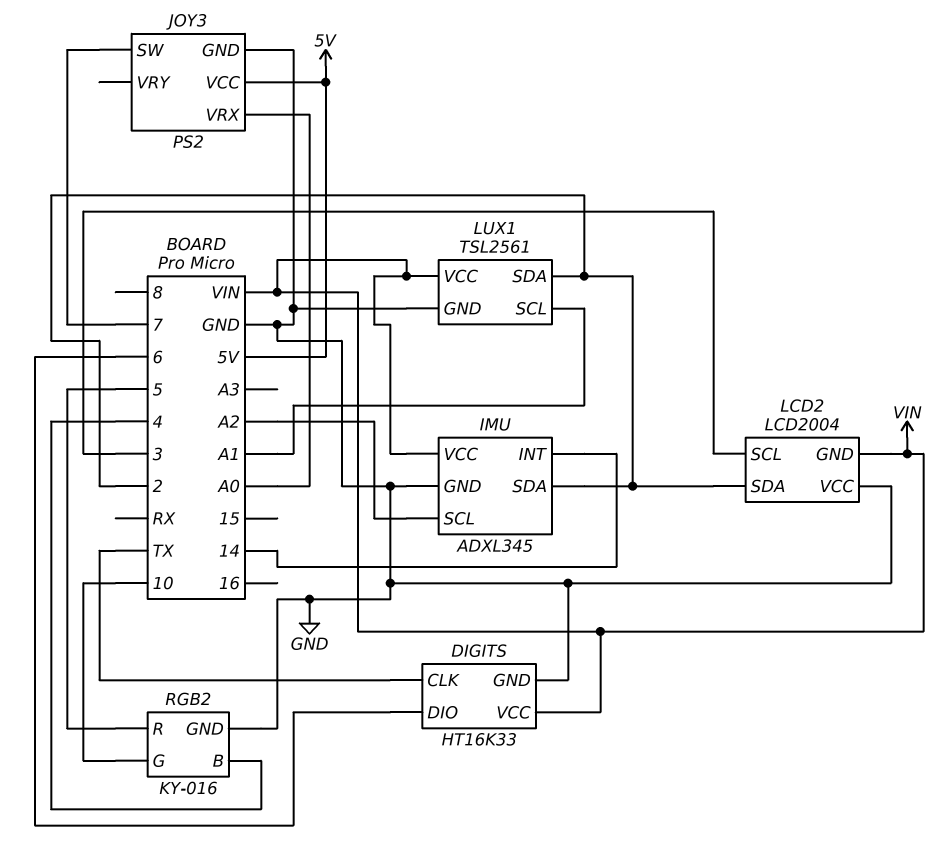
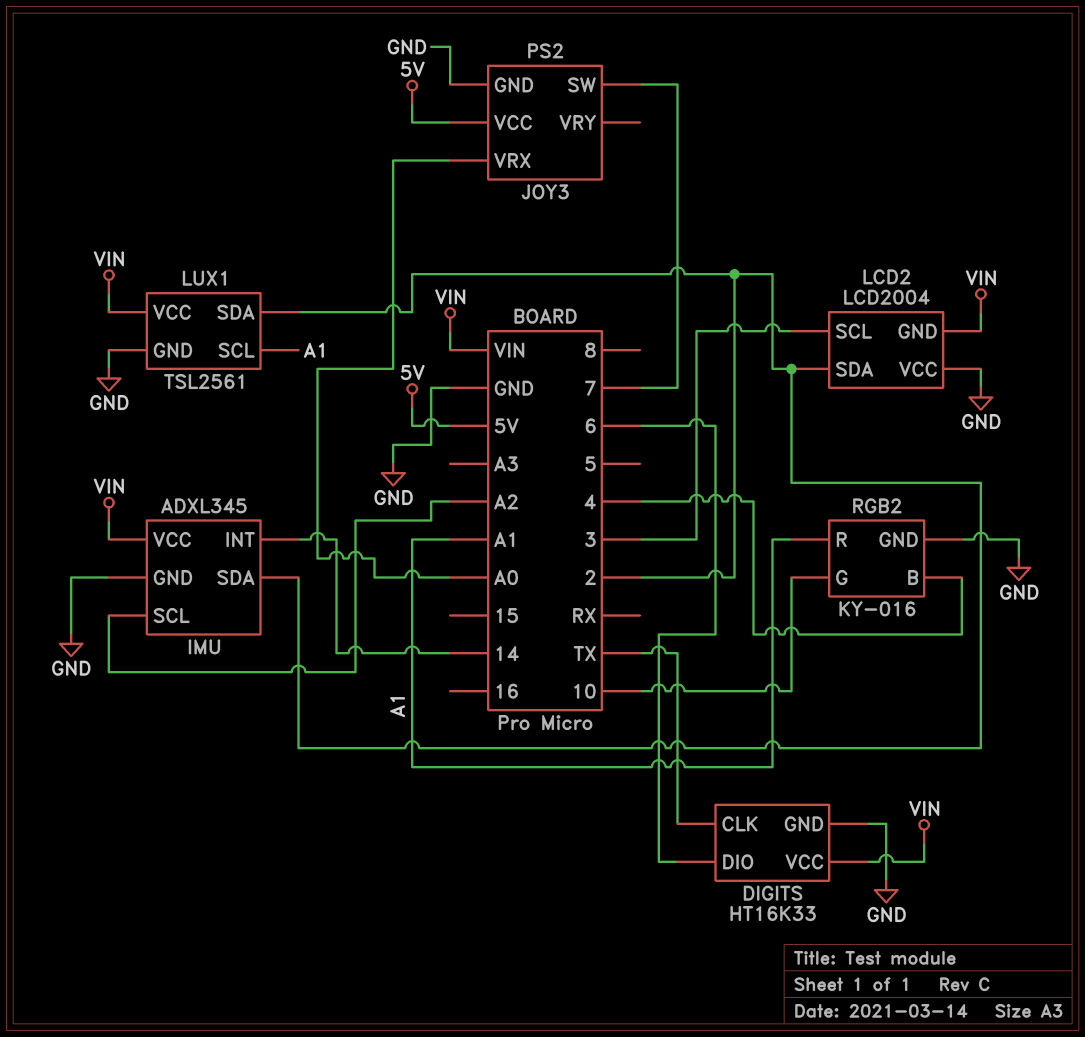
RGB2 pin R: 5 -> A1

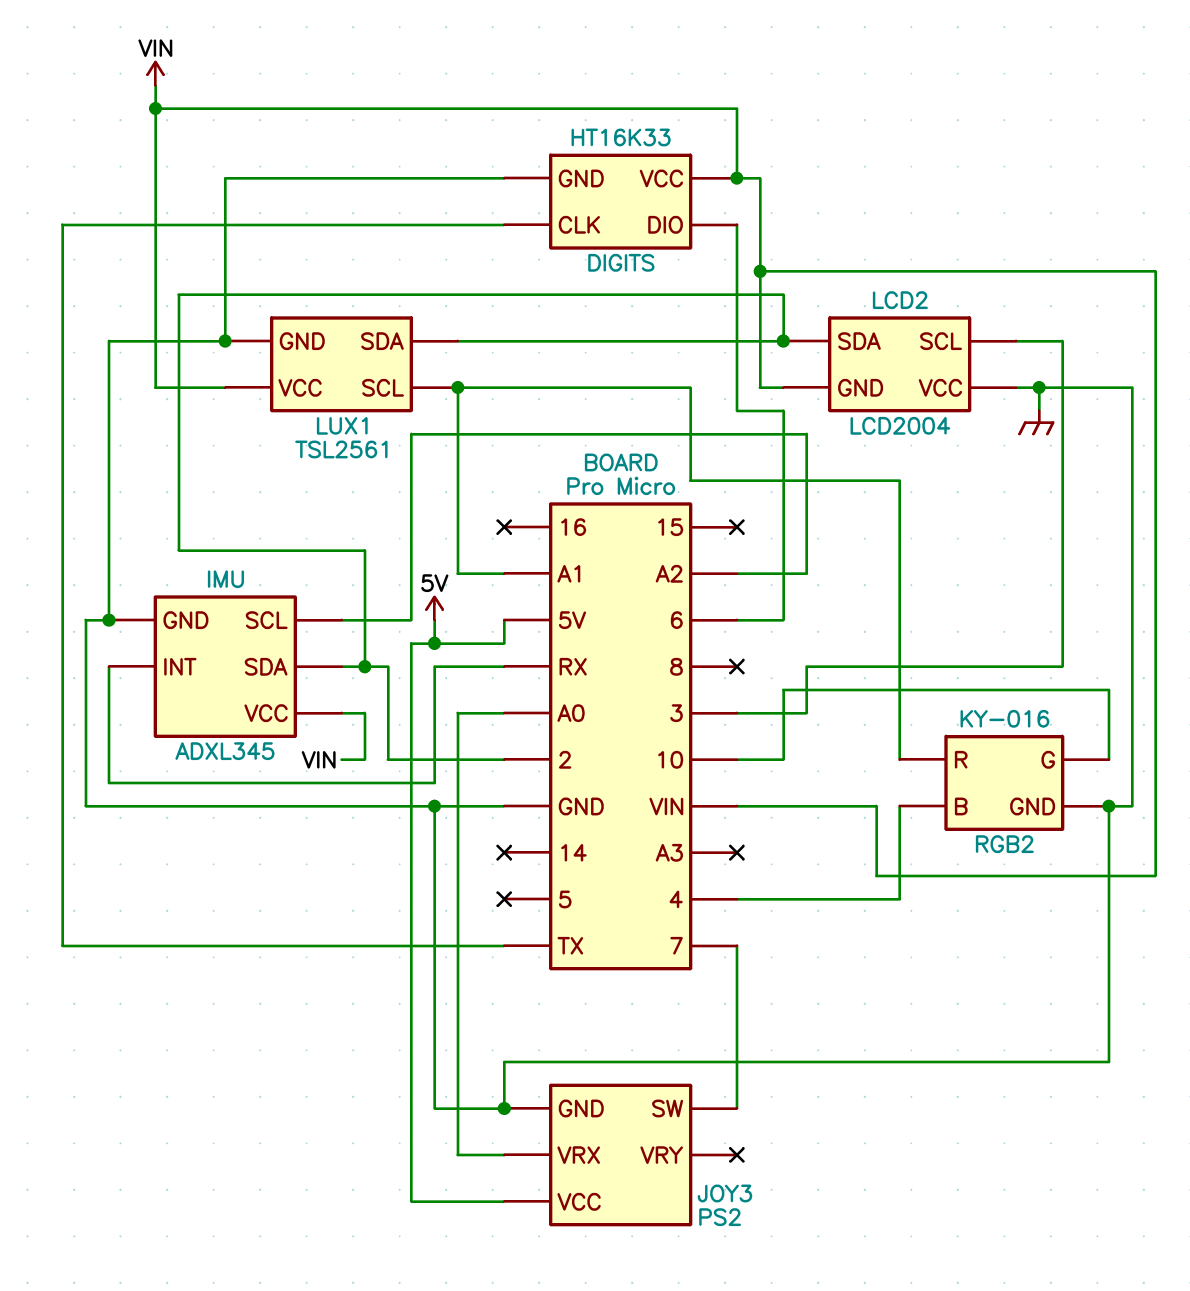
IMU pin INT: 14 -> RX

